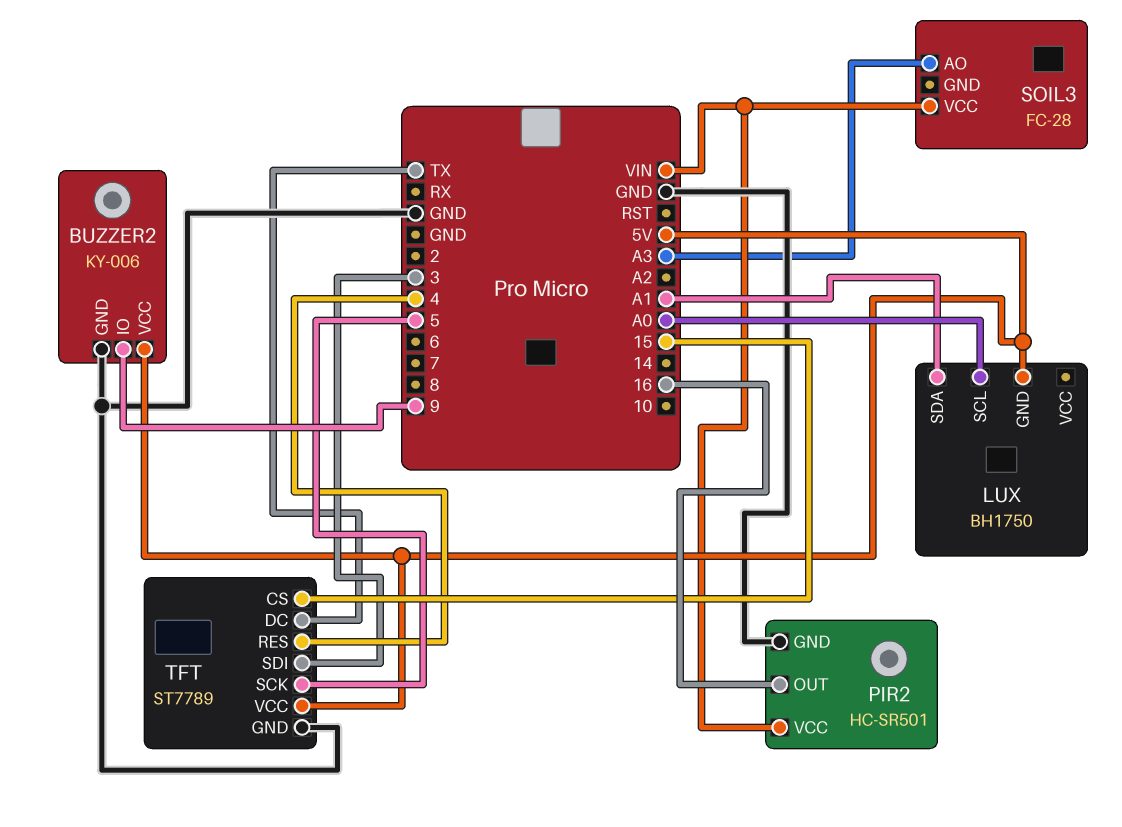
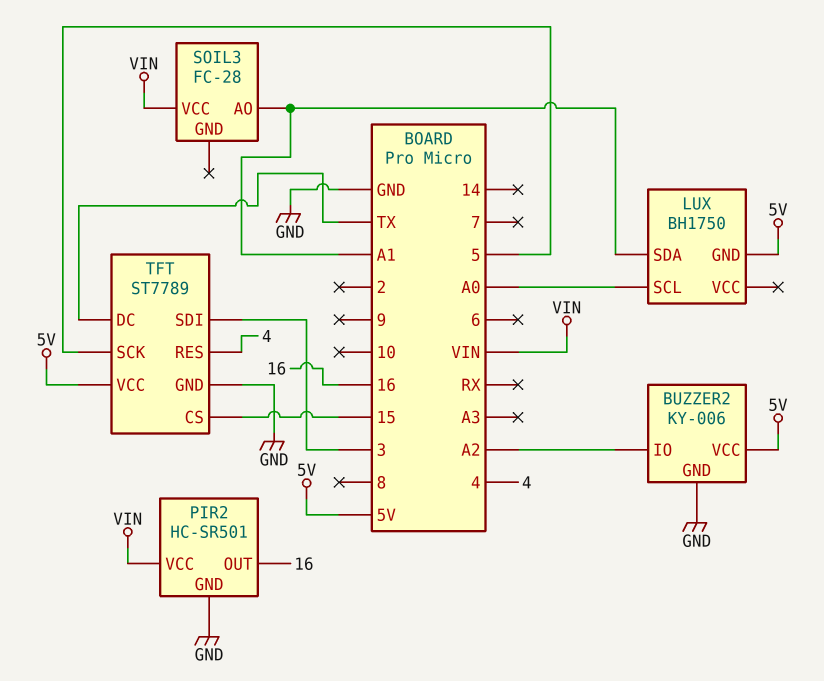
BUZZER2 pin IO: 9 -> A2
SOIL3 pin AO: A3 -> A1

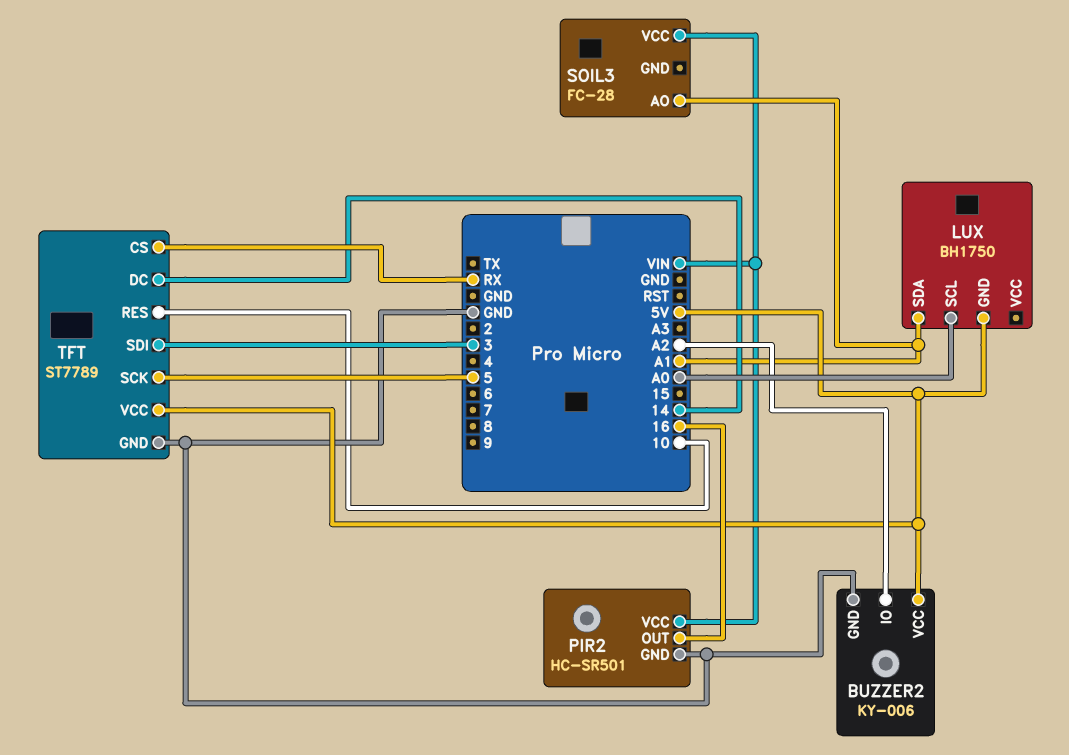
TFT pin CS: 15 -> RX
TFT pin DC: TX -> 14
TFT pin RES: 4 -> 10

